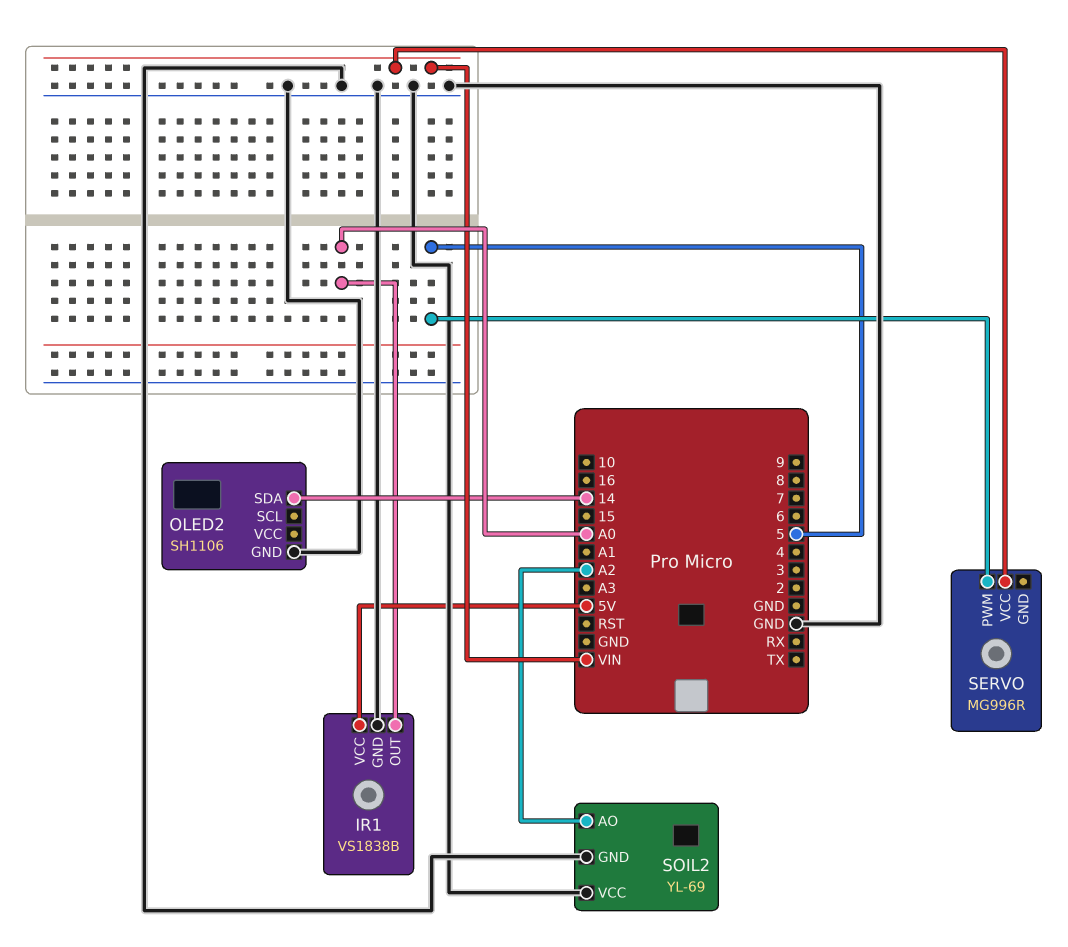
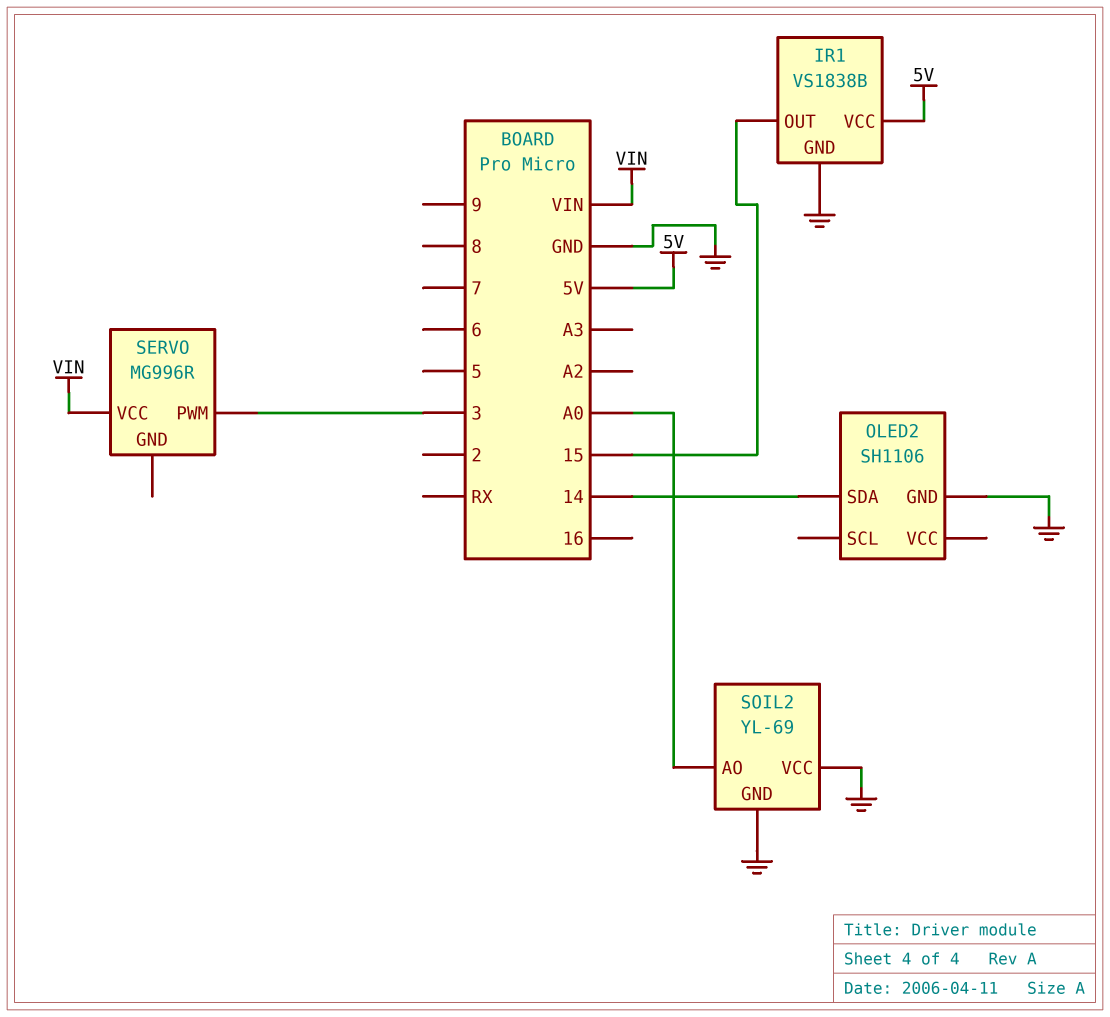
IR1 pin OUT: A0 -> 15
SERVO pin PWM: 5 -> 3
SOIL2 pin AO: A2 -> A0

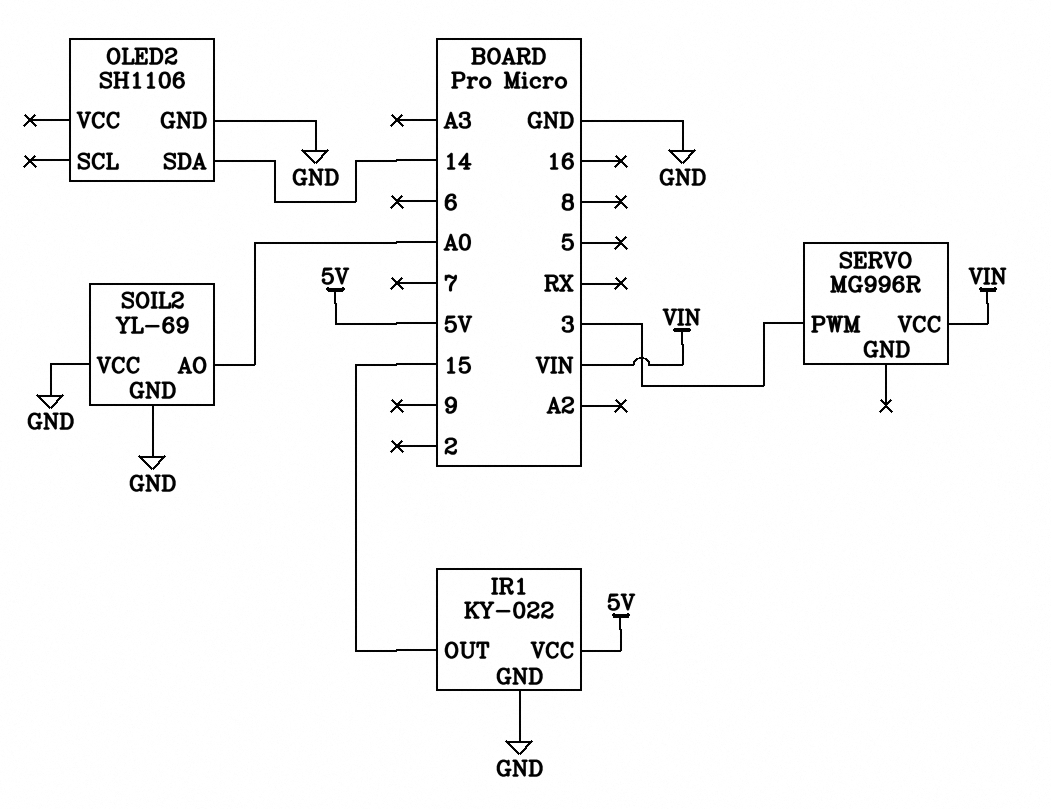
IR1: VS1838B -> KY-022

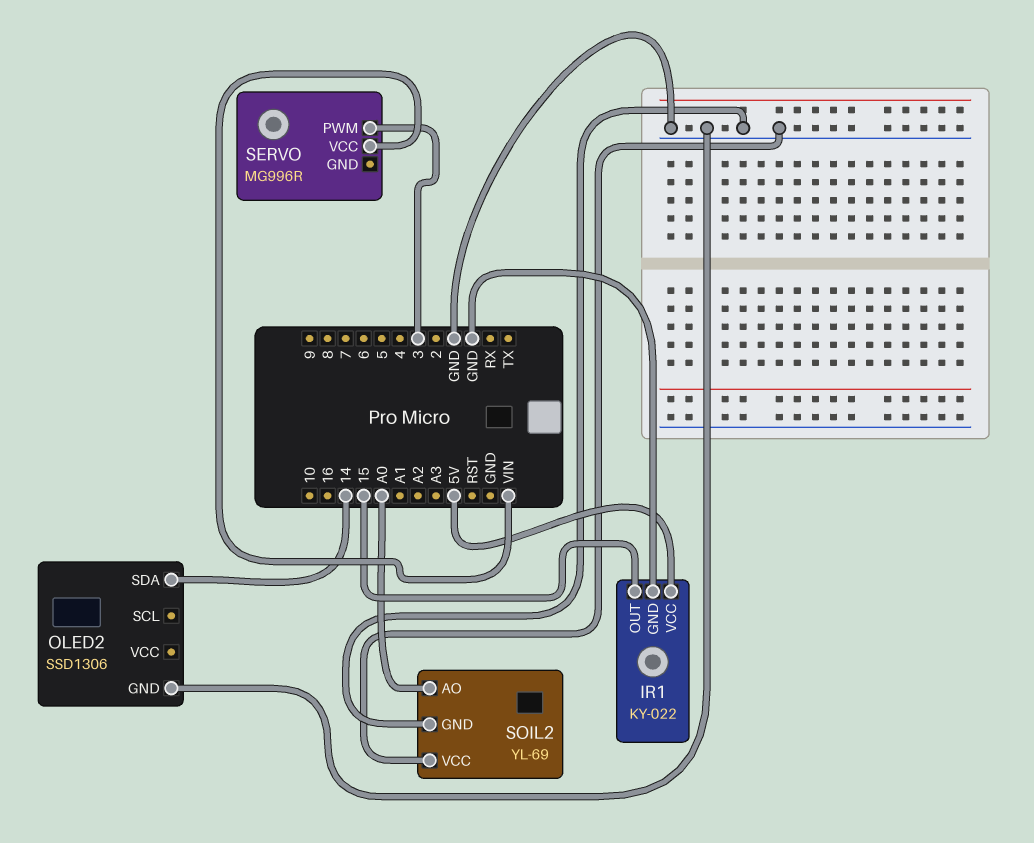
OLED2: SH1106 -> SSD1306

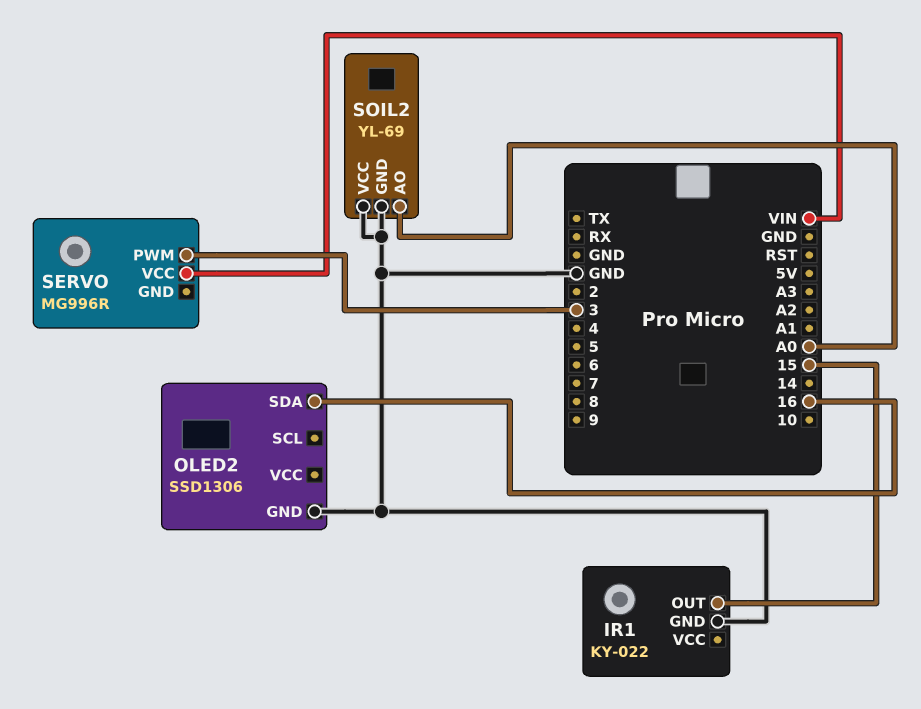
IR1 pin VCC: 5V -> none
OLED2 pin SDA: 14 -> 16

